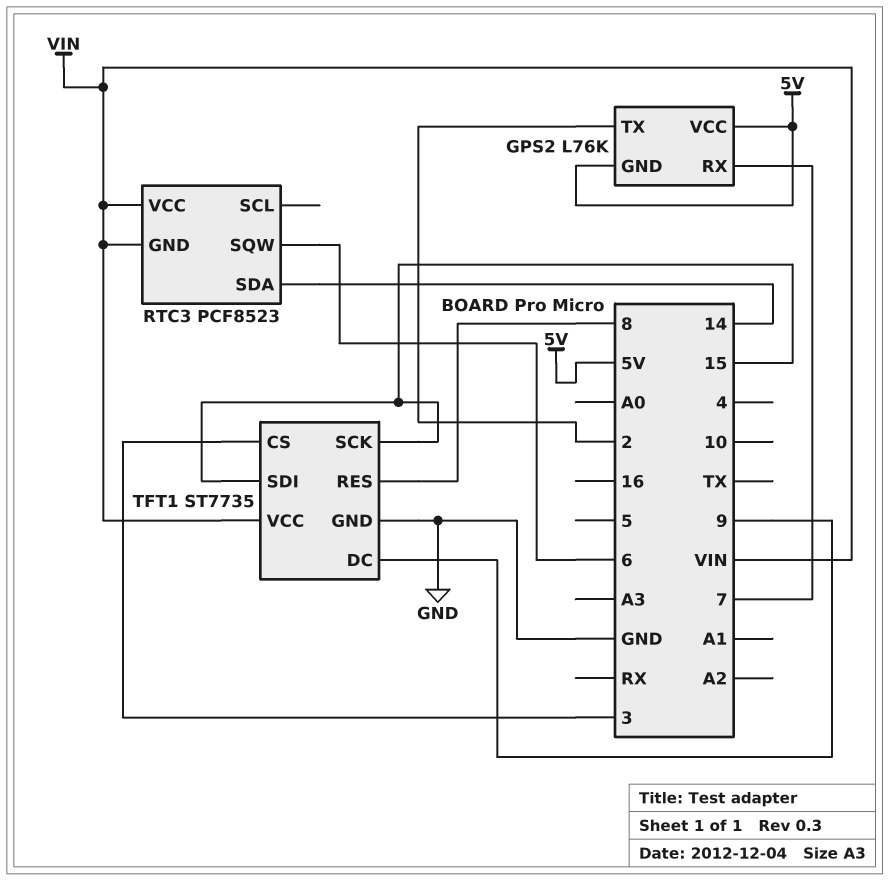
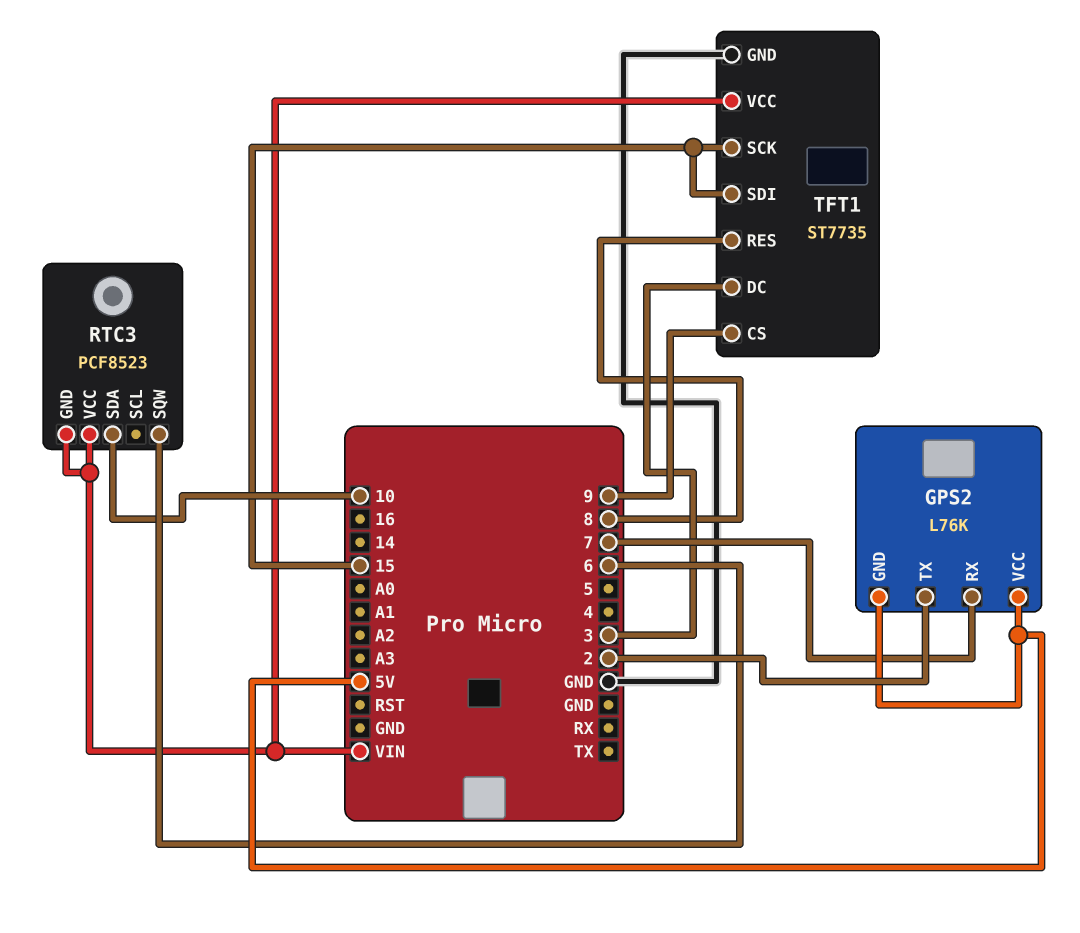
RTC3 pin SDA: 14 -> 10
TFT1 pin CS: 3 -> 9
TFT1 pin DC: 9 -> 3

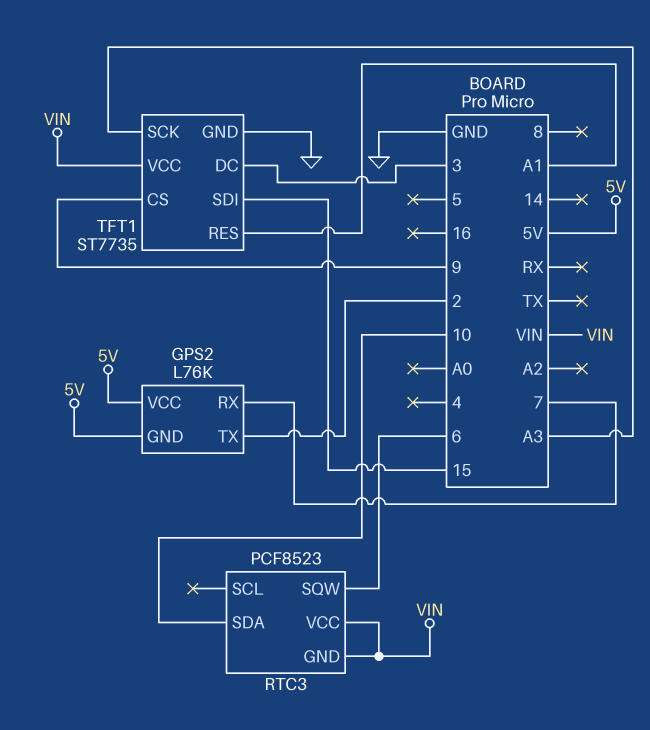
TFT1 pin RES: 8 -> A1
TFT1 pin SCK: 15 -> A3

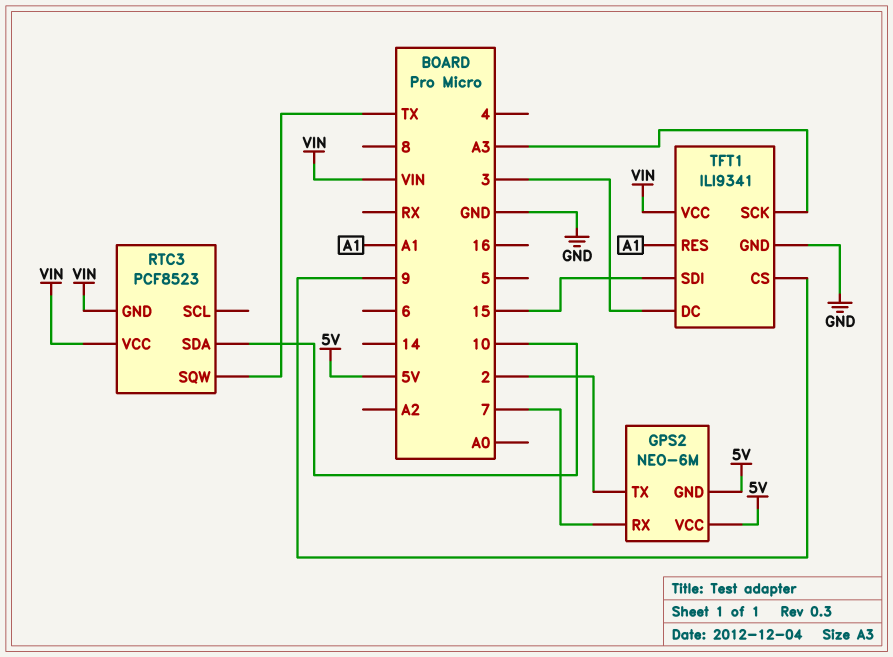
GPS2: L76K -> NEO-6M
RTC3 pin SQW: 6 -> TX
TFT1: ST7735 -> ILI9341

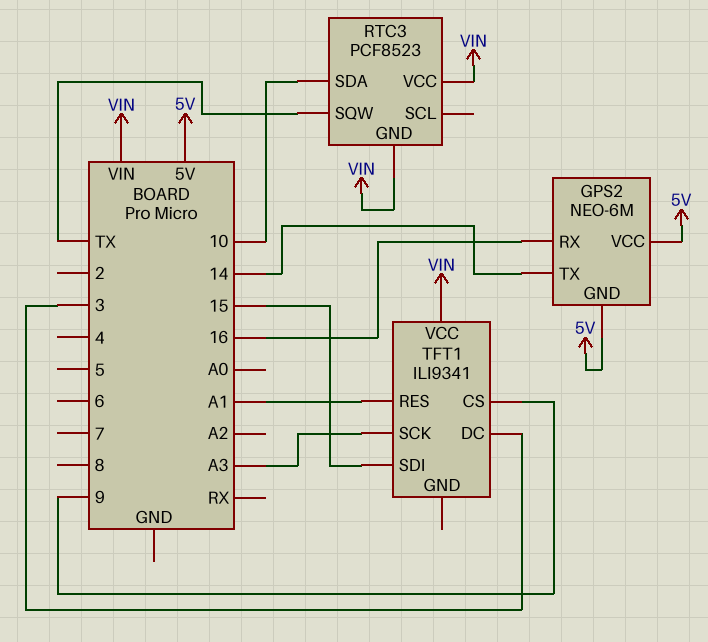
GPS2 pin RX: 7 -> 16
GPS2 pin TX: 2 -> 14
TFT1 pin GND: GND -> none

